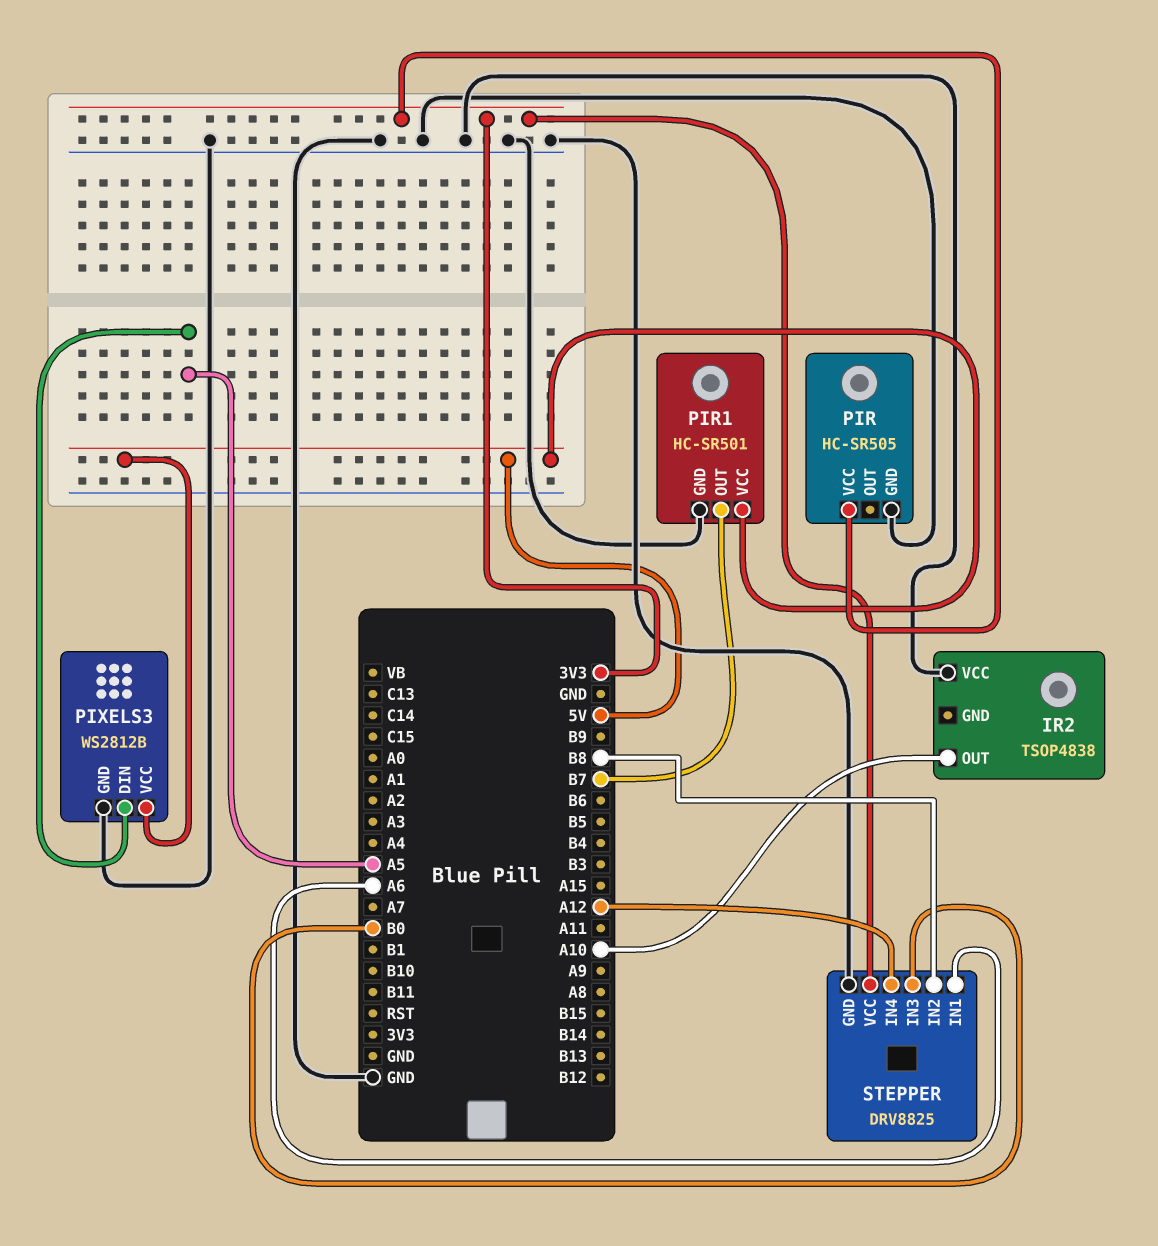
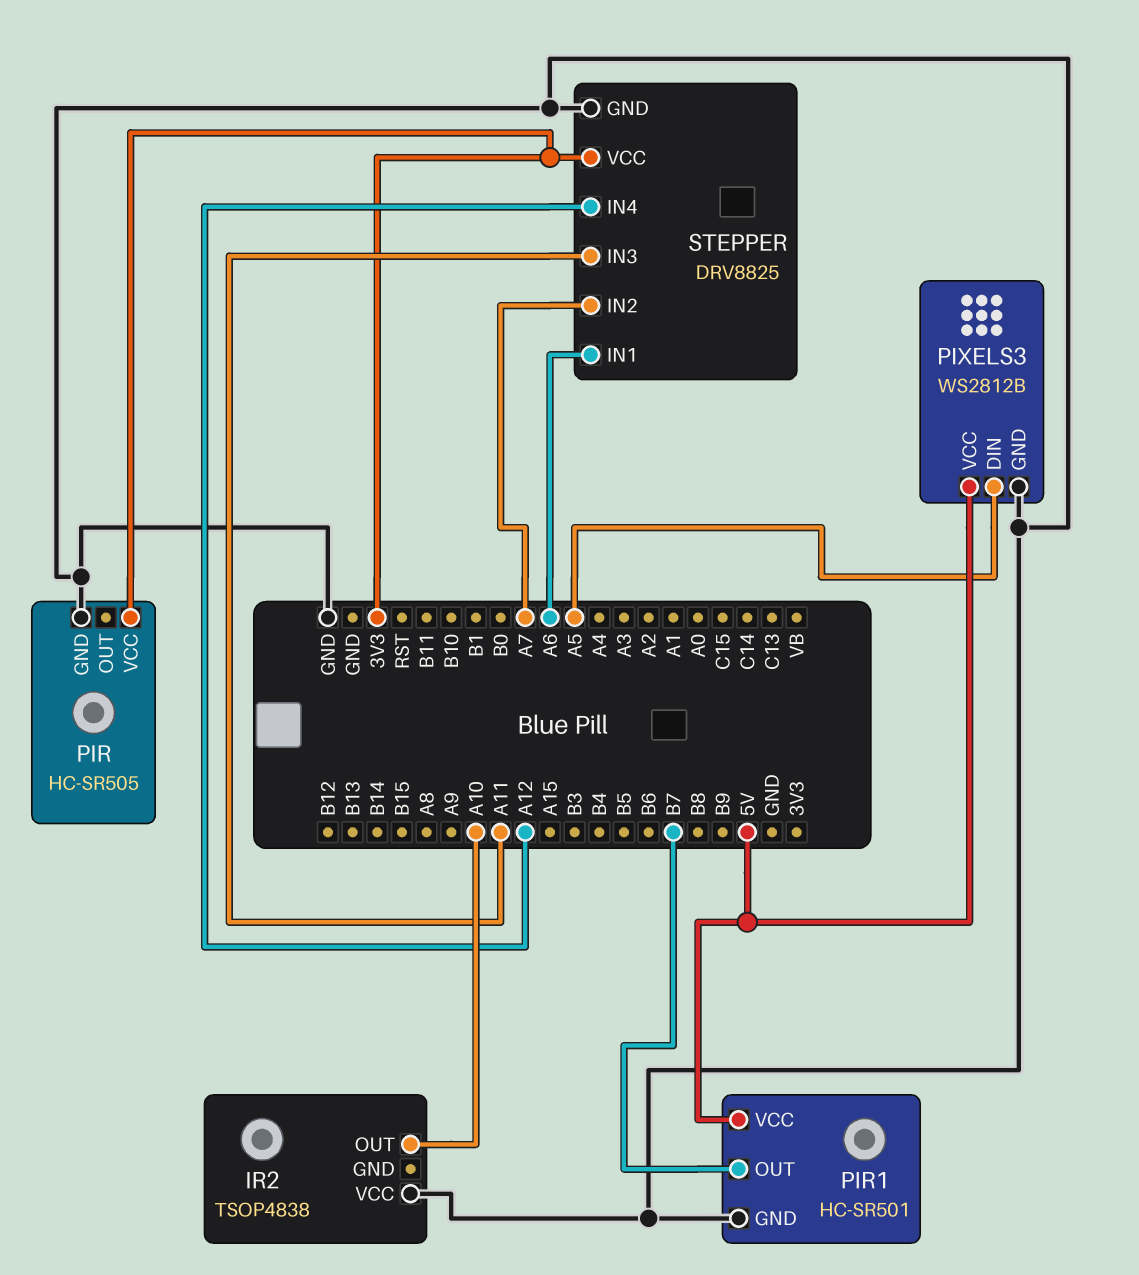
STEPPER pin IN2: B8 -> A7
STEPPER pin IN3: B0 -> A11

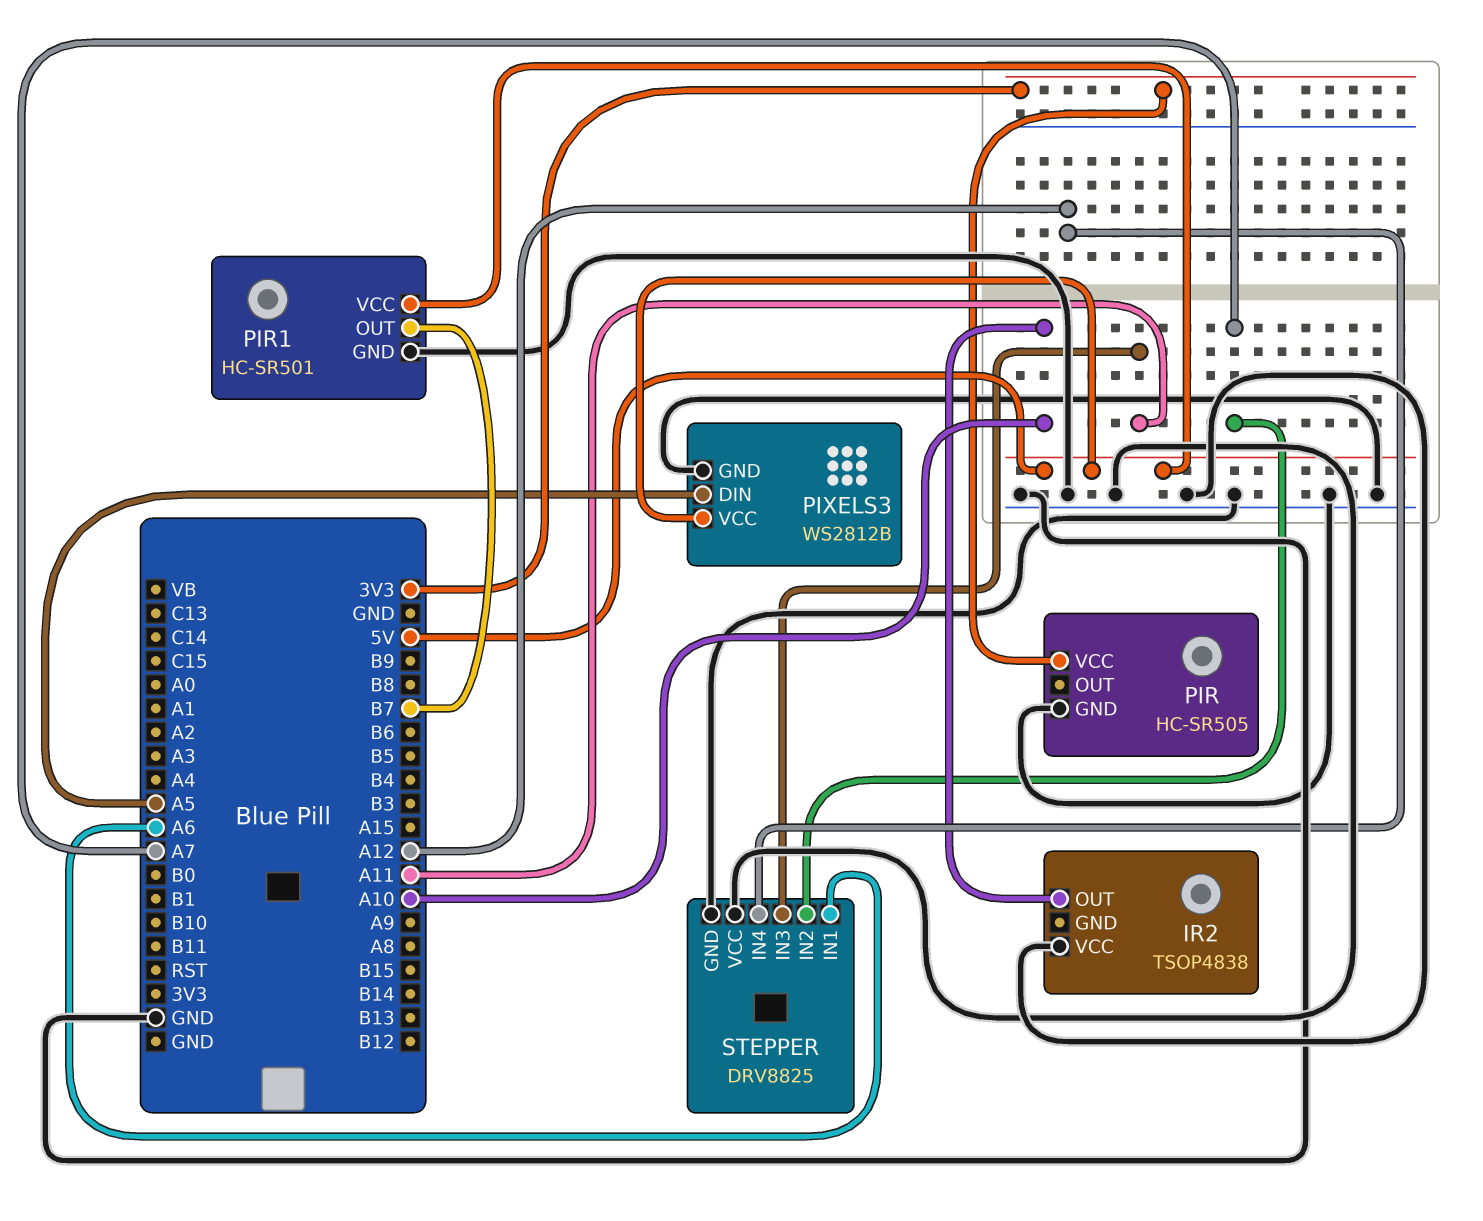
STEPPER pin VCC: 3V3 -> GND

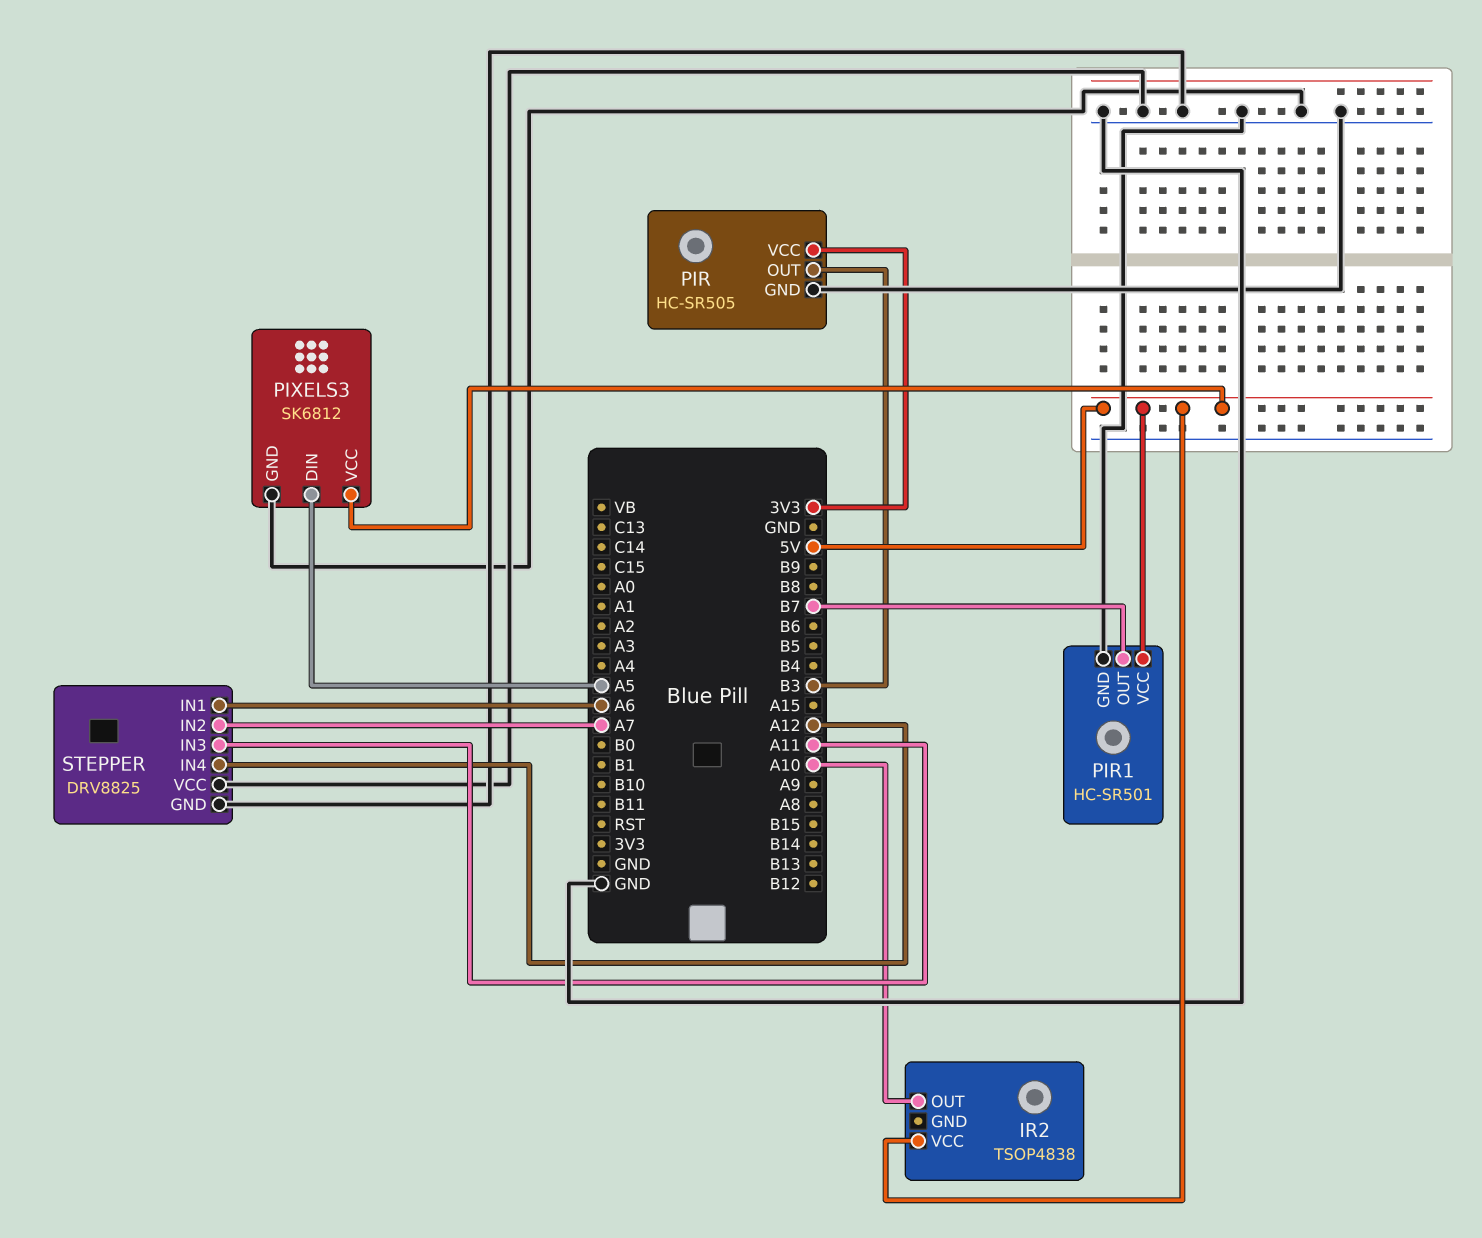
IR2 pin VCC: GND -> 5V
PIR pin OUT: none -> B3
PIXELS3: WS2812B -> SK6812

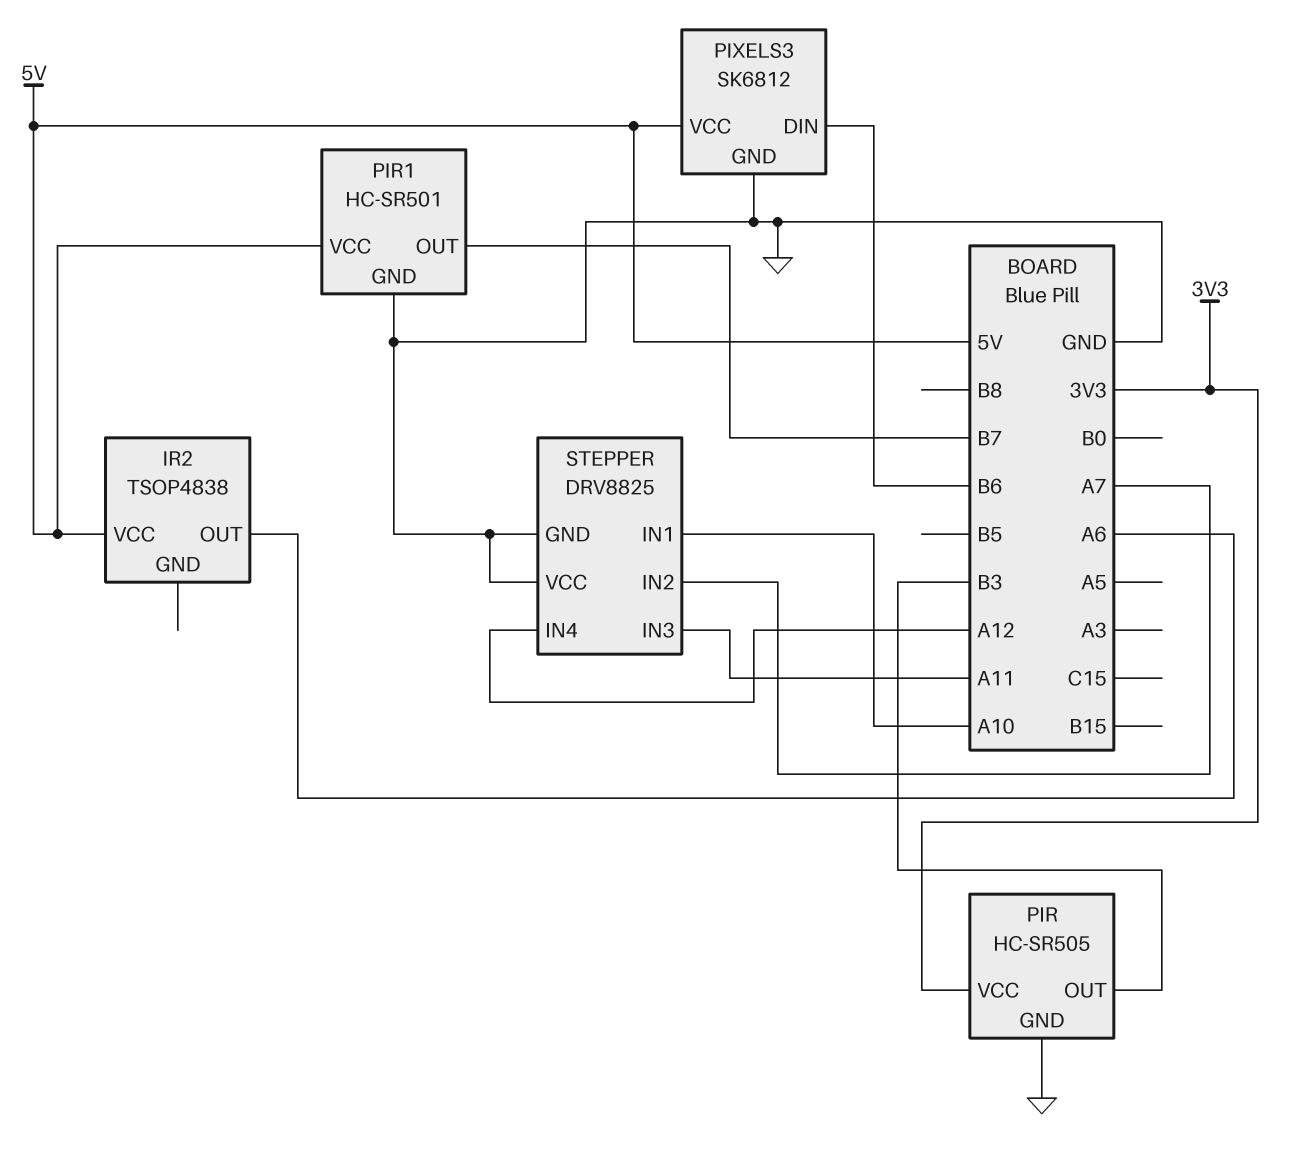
IR2 pin OUT: A10 -> A6
PIXELS3 pin DIN: A5 -> B6
STEPPER pin IN1: A6 -> A10

